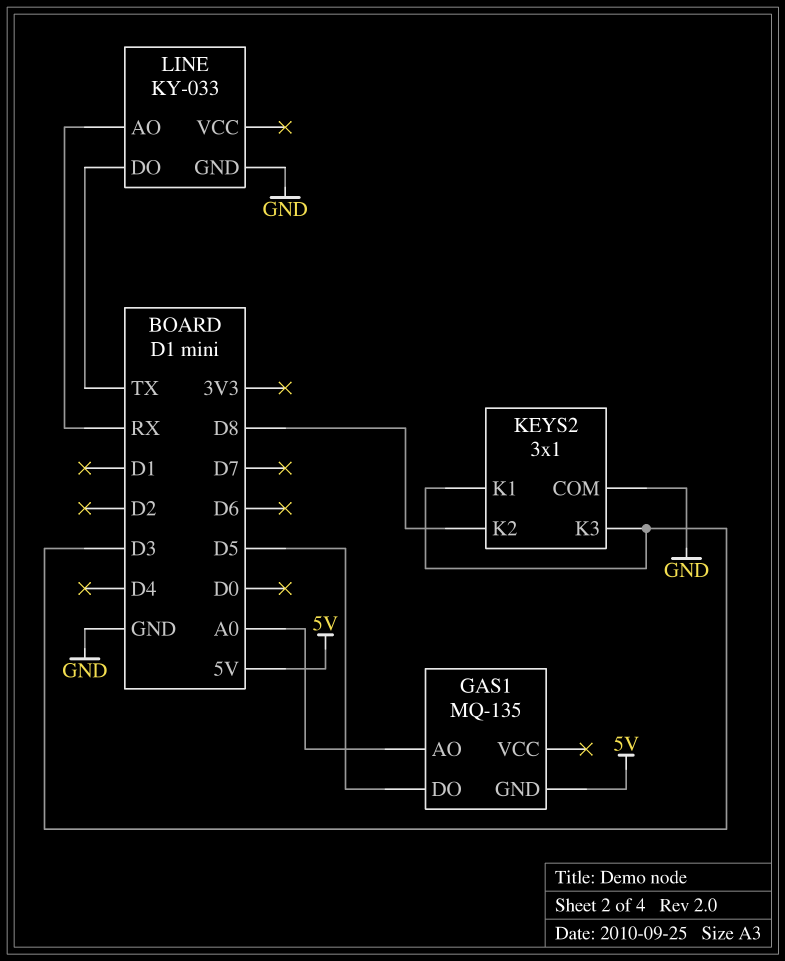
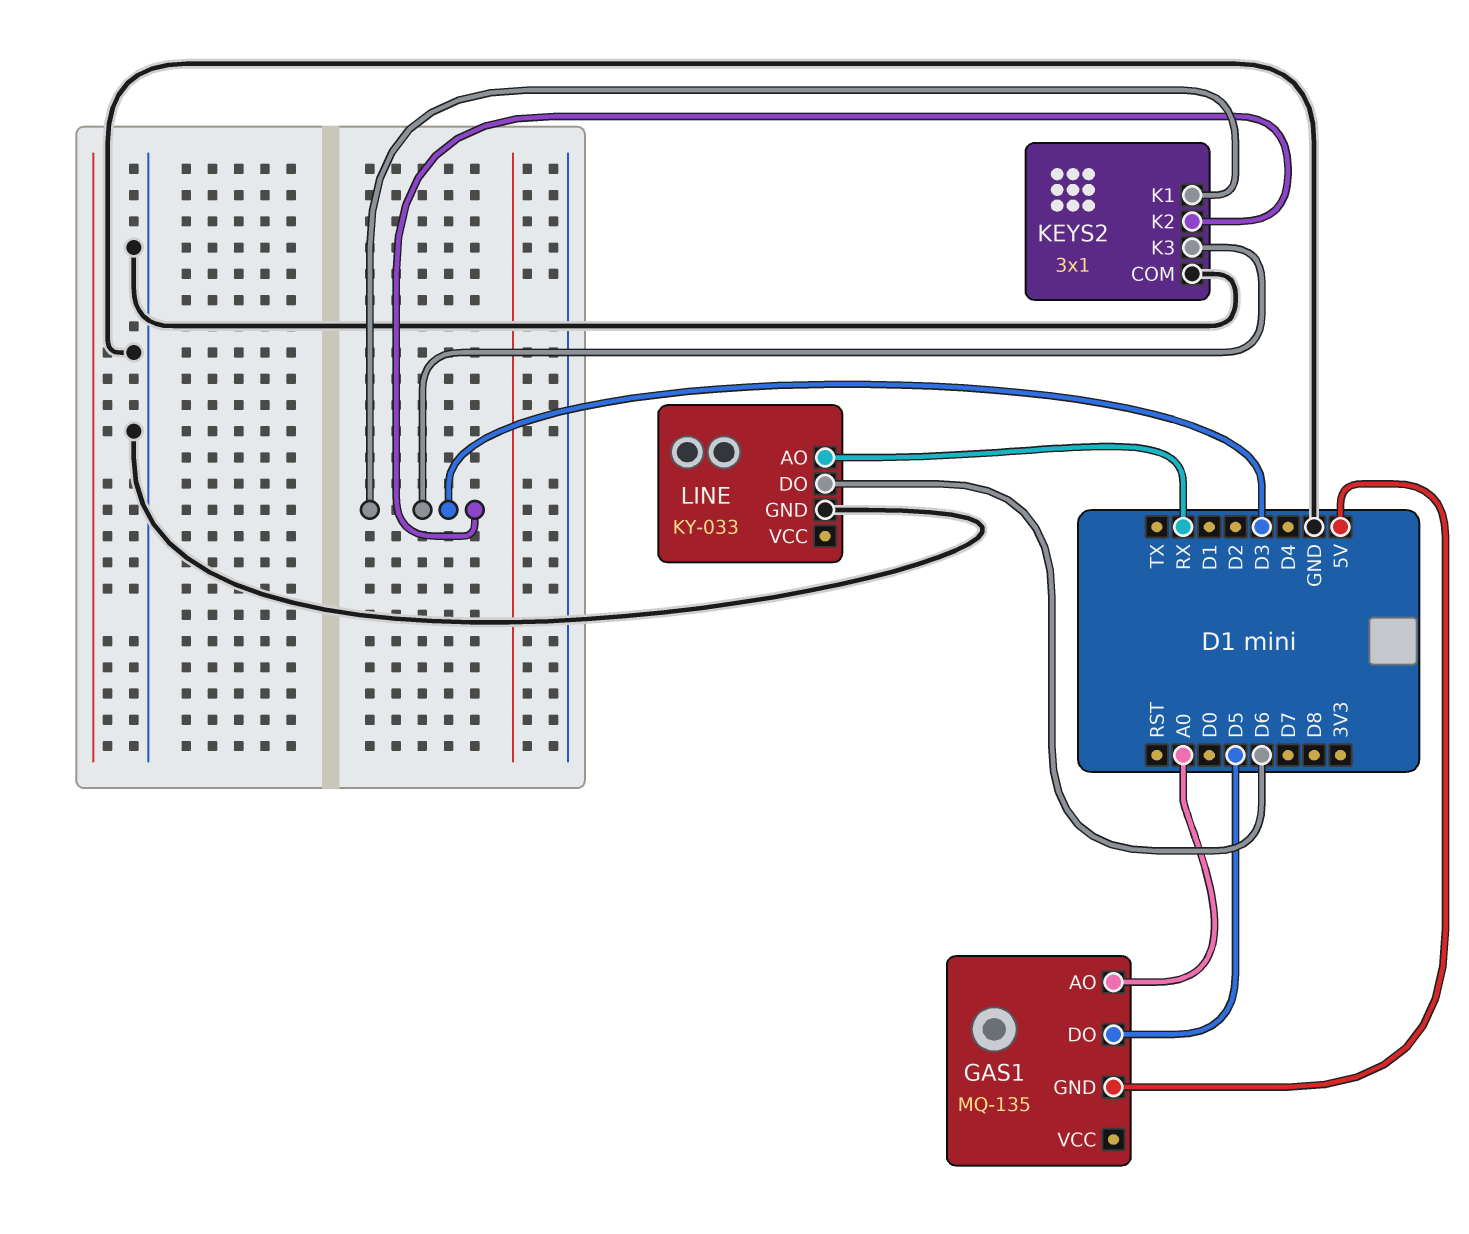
KEYS2 pin K2: D8 -> D3
LINE pin DO: TX -> D6

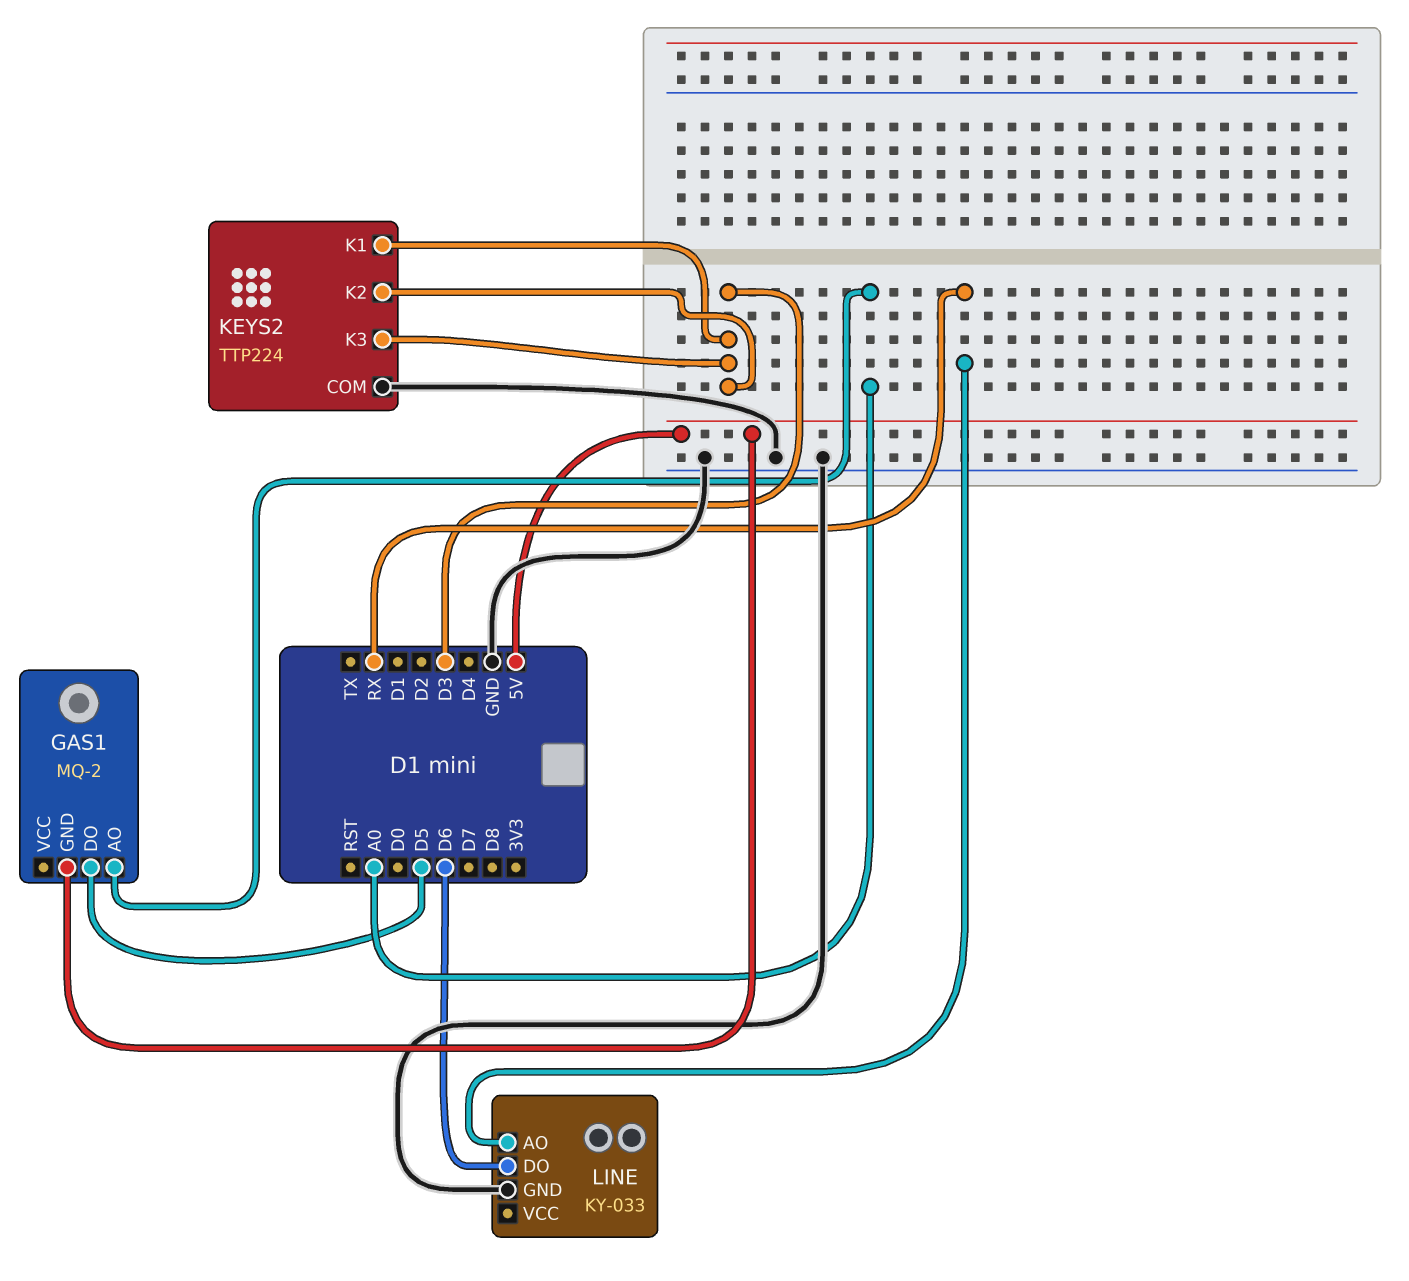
GAS1: MQ-135 -> MQ-2
KEYS2: 3x1 -> TTP224

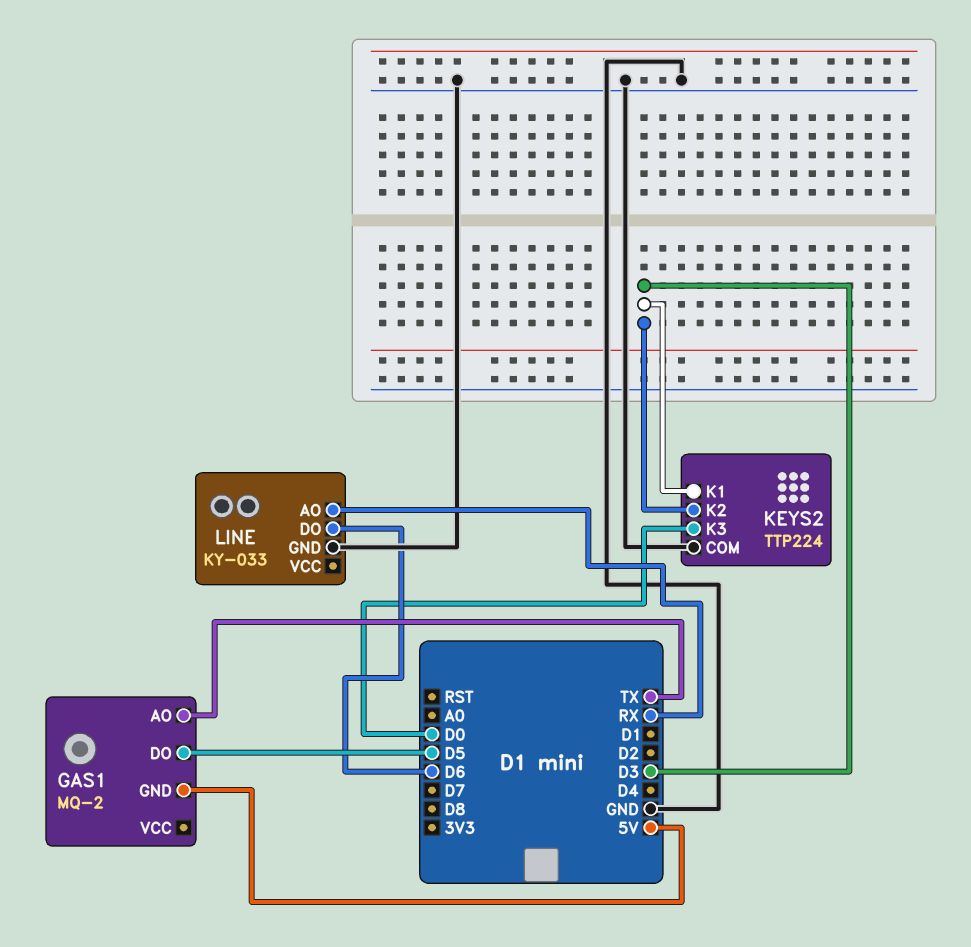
GAS1 pin AO: A0 -> TX
KEYS2 pin K3: D3 -> D0

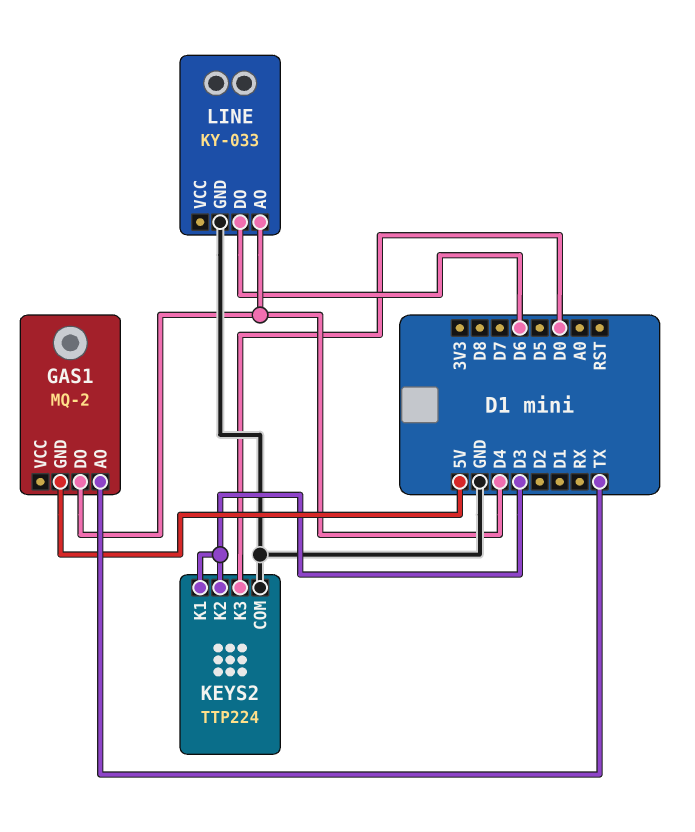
GAS1 pin DO: D5 -> D4
LINE pin AO: RX -> D4

